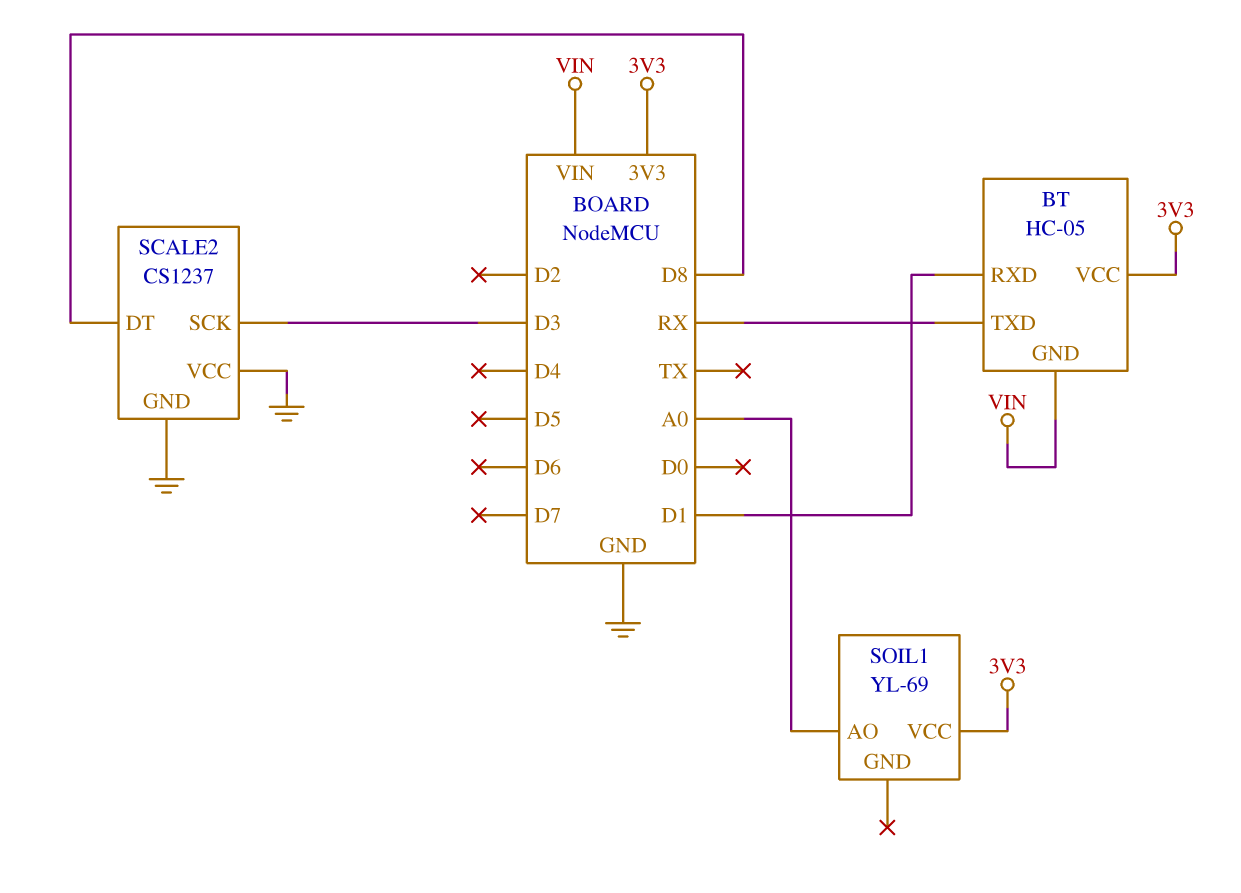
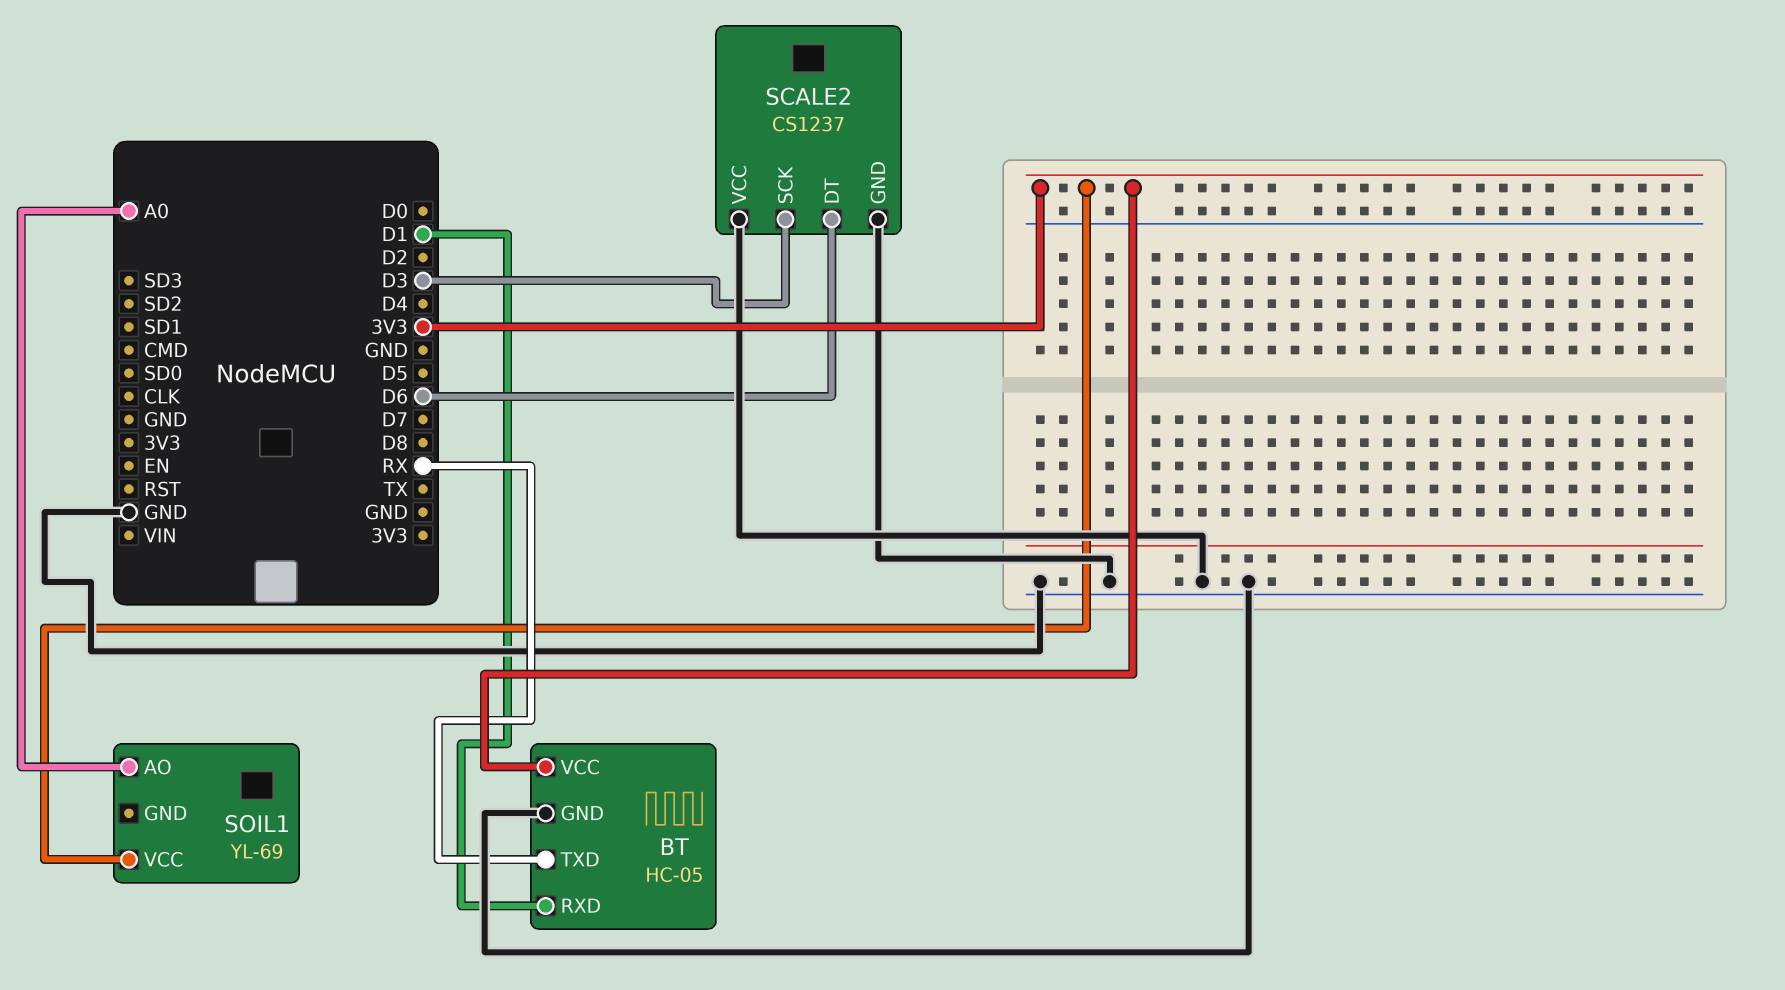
BT pin GND: VIN -> GND
SCALE2 pin DT: D8 -> D6

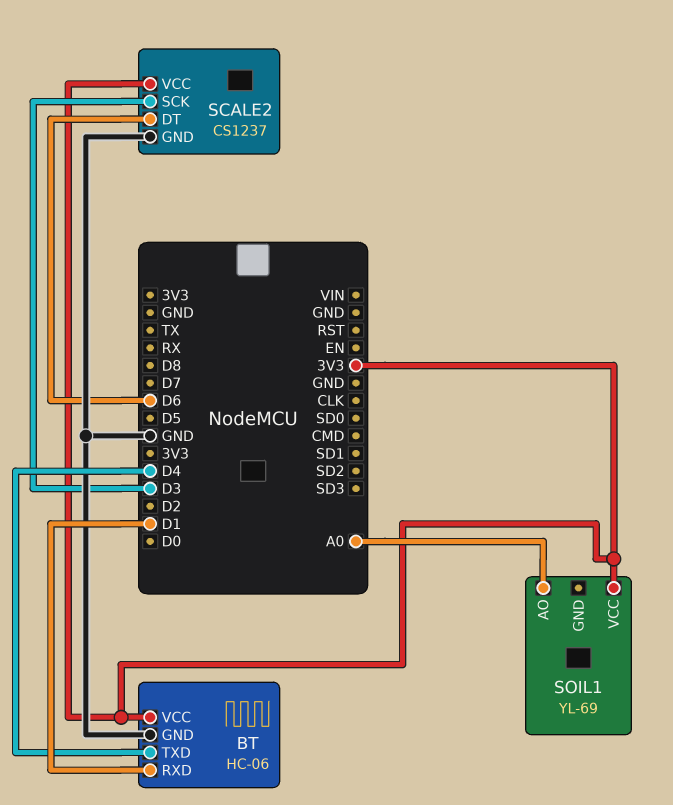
BT: HC-05 -> HC-06
BT pin TXD: RX -> D4
SCALE2 pin VCC: GND -> 3V3

